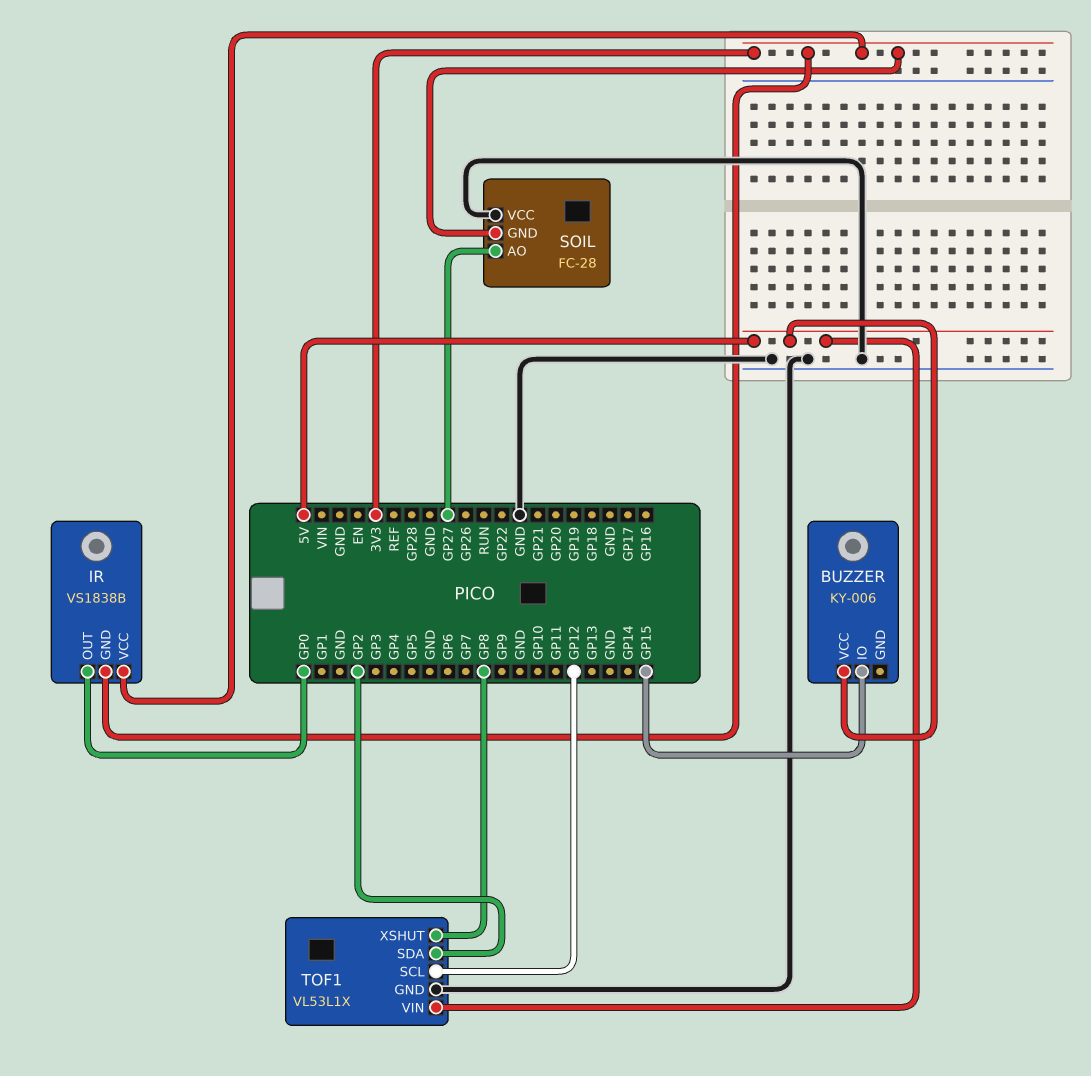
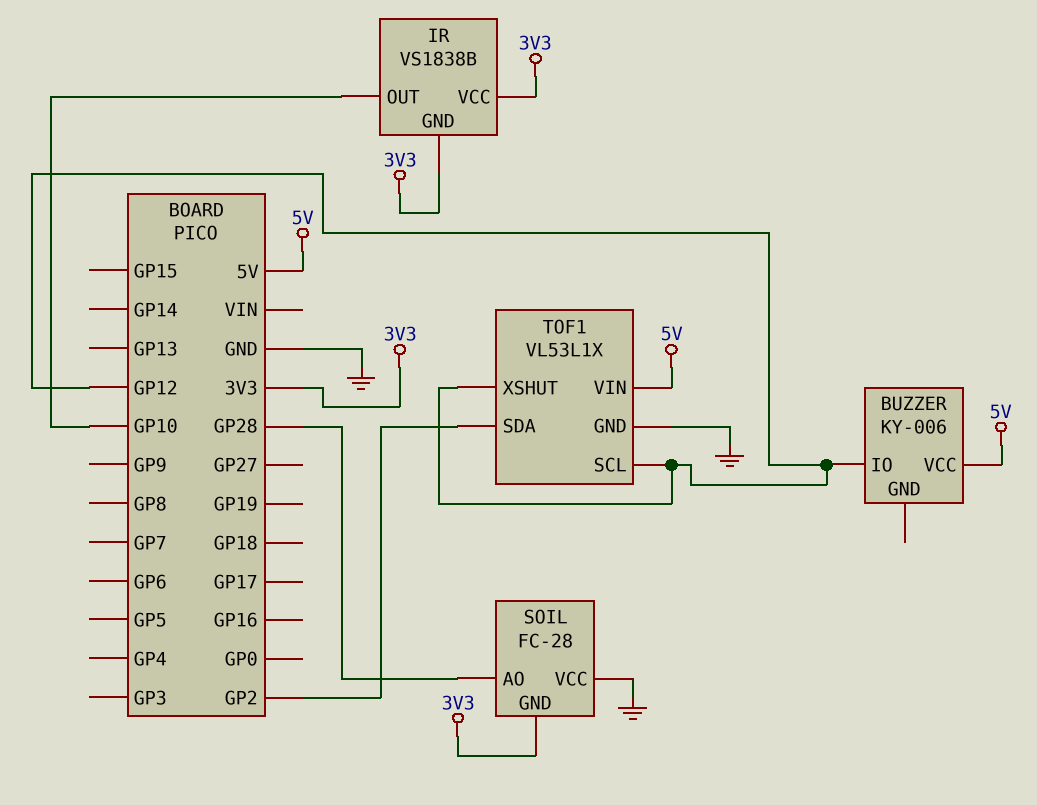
BUZZER pin IO: GP15 -> GP12
IR pin OUT: GP0 -> GP10
SOIL pin AO: GP27 -> GP28
TOF1 pin XSHUT: GP8 -> GP12

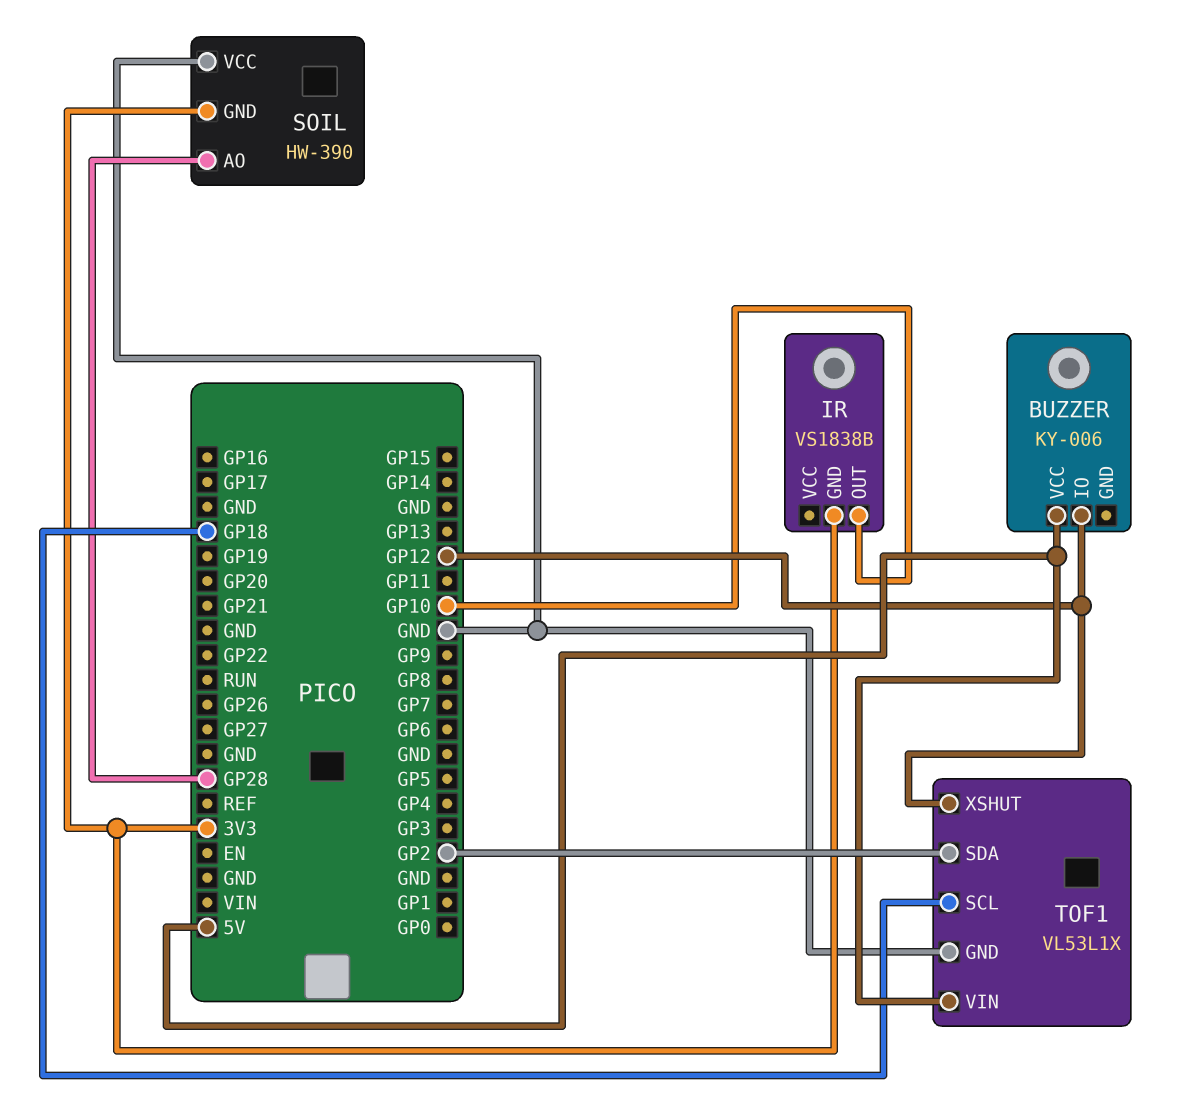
IR pin VCC: 3V3 -> none
SOIL: FC-28 -> HW-390
TOF1 pin SCL: GP12 -> GP18

